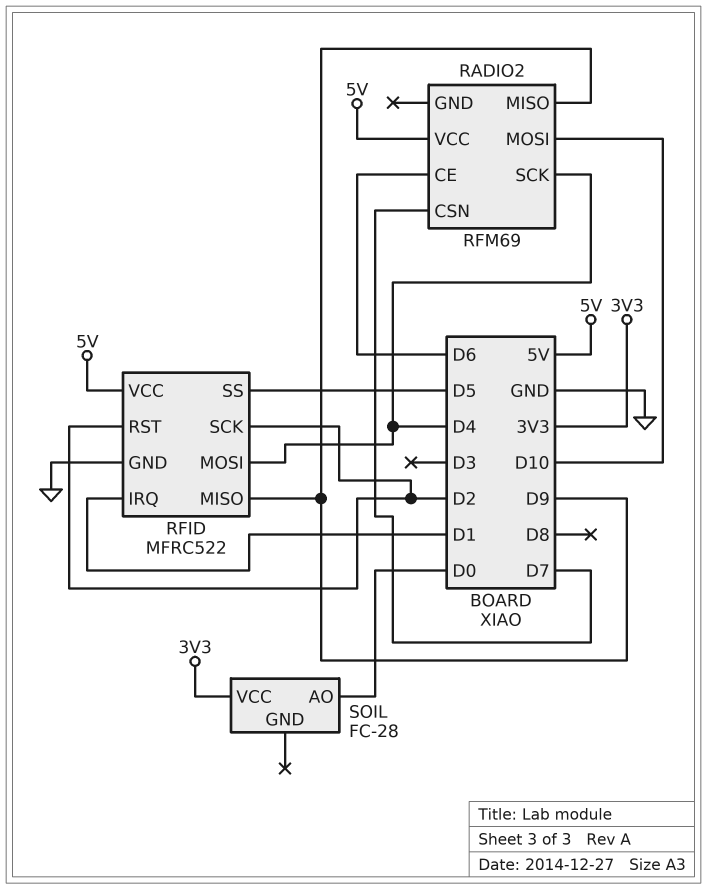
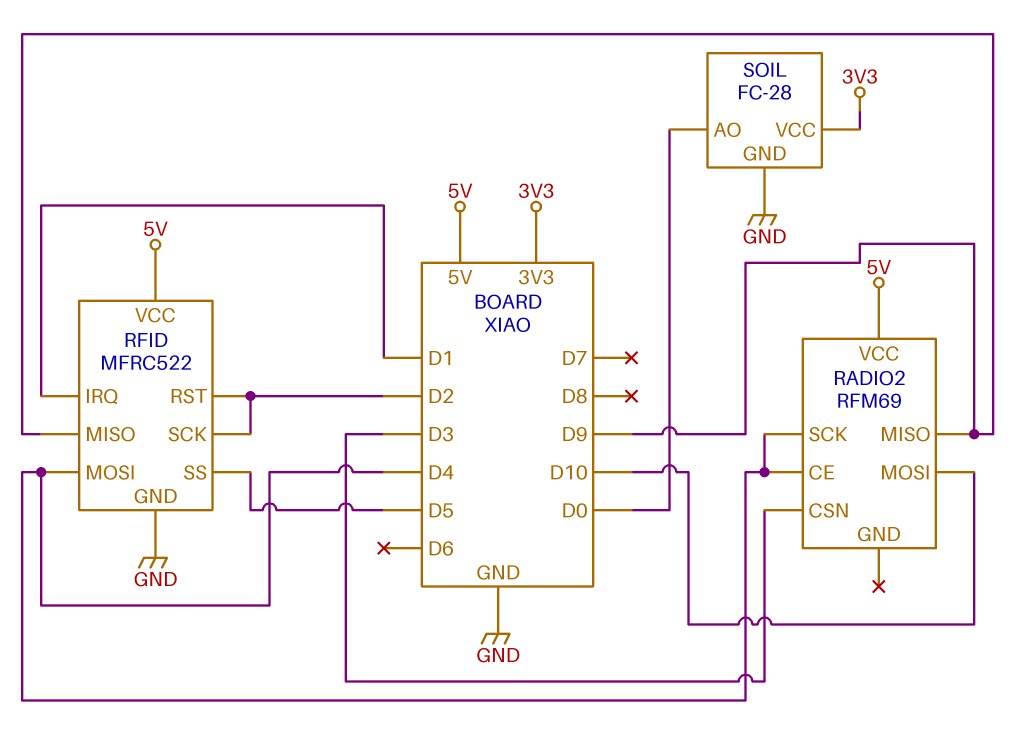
RADIO2 pin CE: D6 -> D4
RADIO2 pin CSN: D7 -> D3
SOIL pin GND: none -> GND

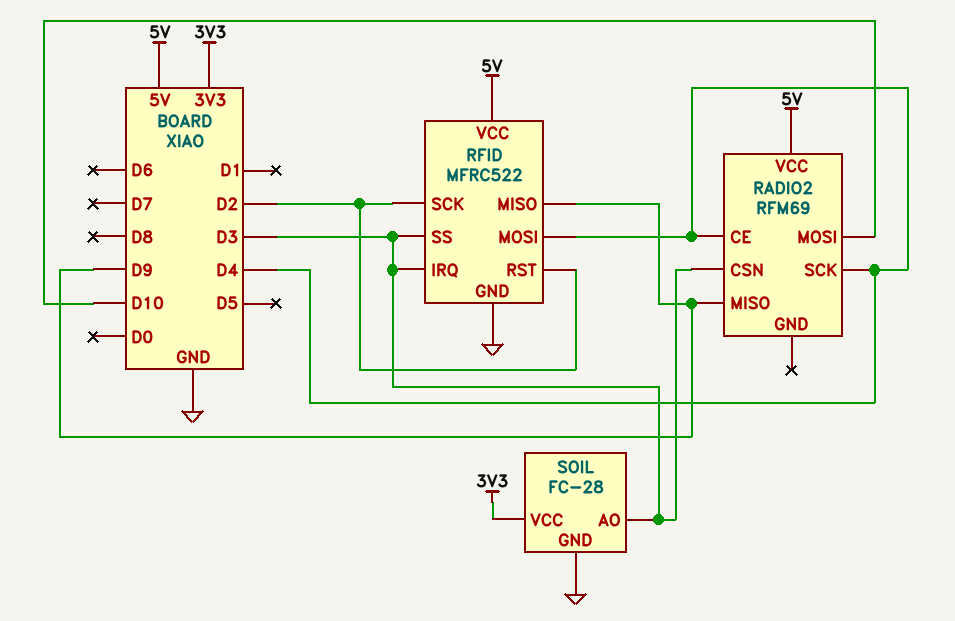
RFID pin IRQ: D1 -> D3
RFID pin SS: D5 -> D3
SOIL pin AO: D0 -> D3

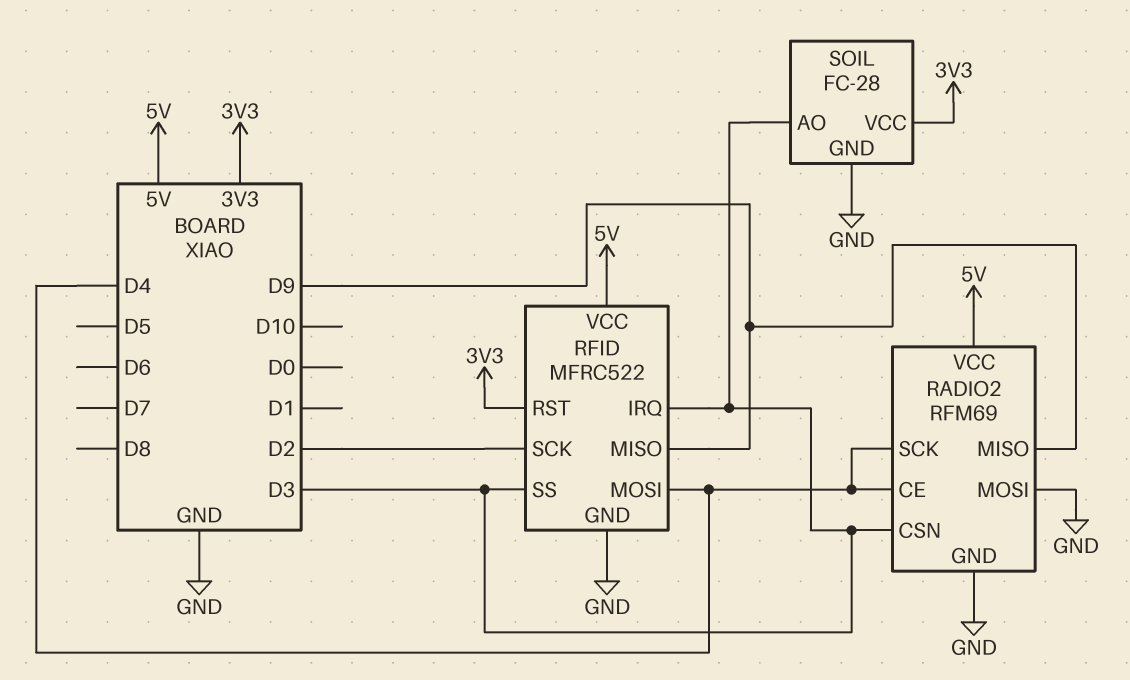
RADIO2 pin GND: none -> GND
RADIO2 pin MOSI: D10 -> GND
RFID pin RST: D2 -> 3V3

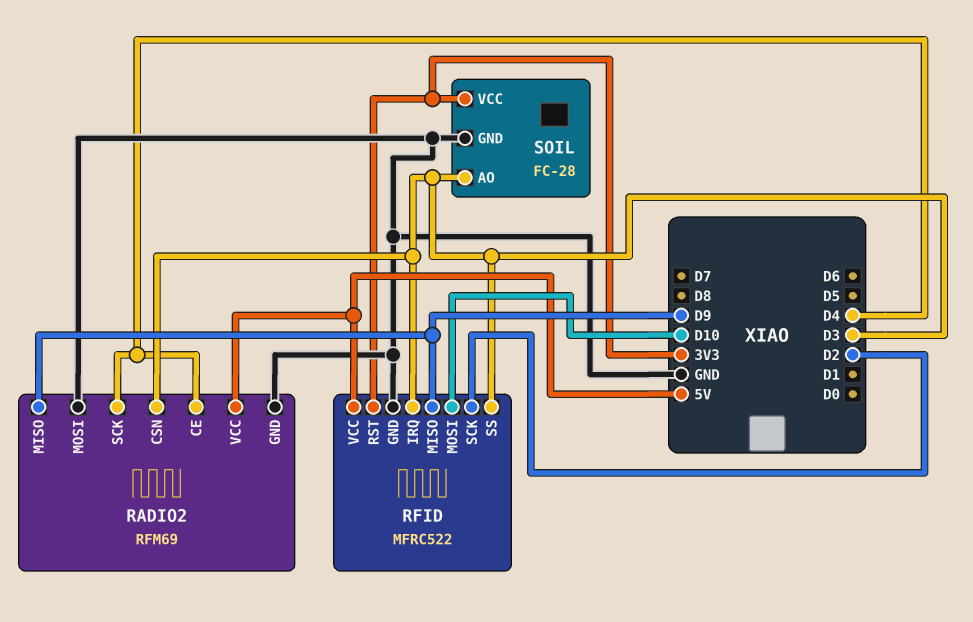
RFID pin MOSI: D4 -> D10

